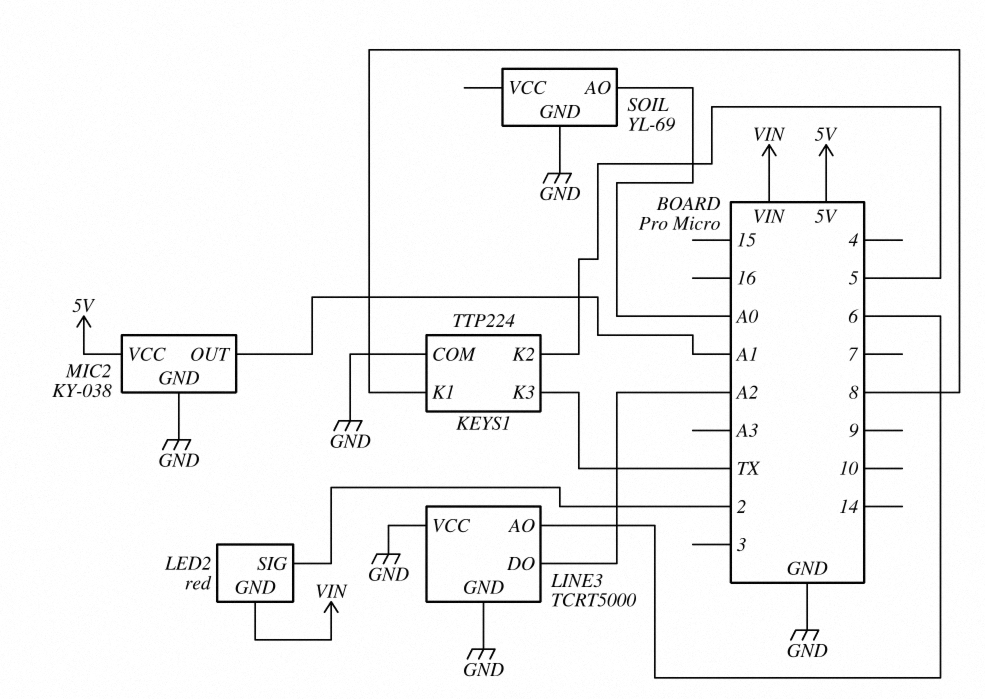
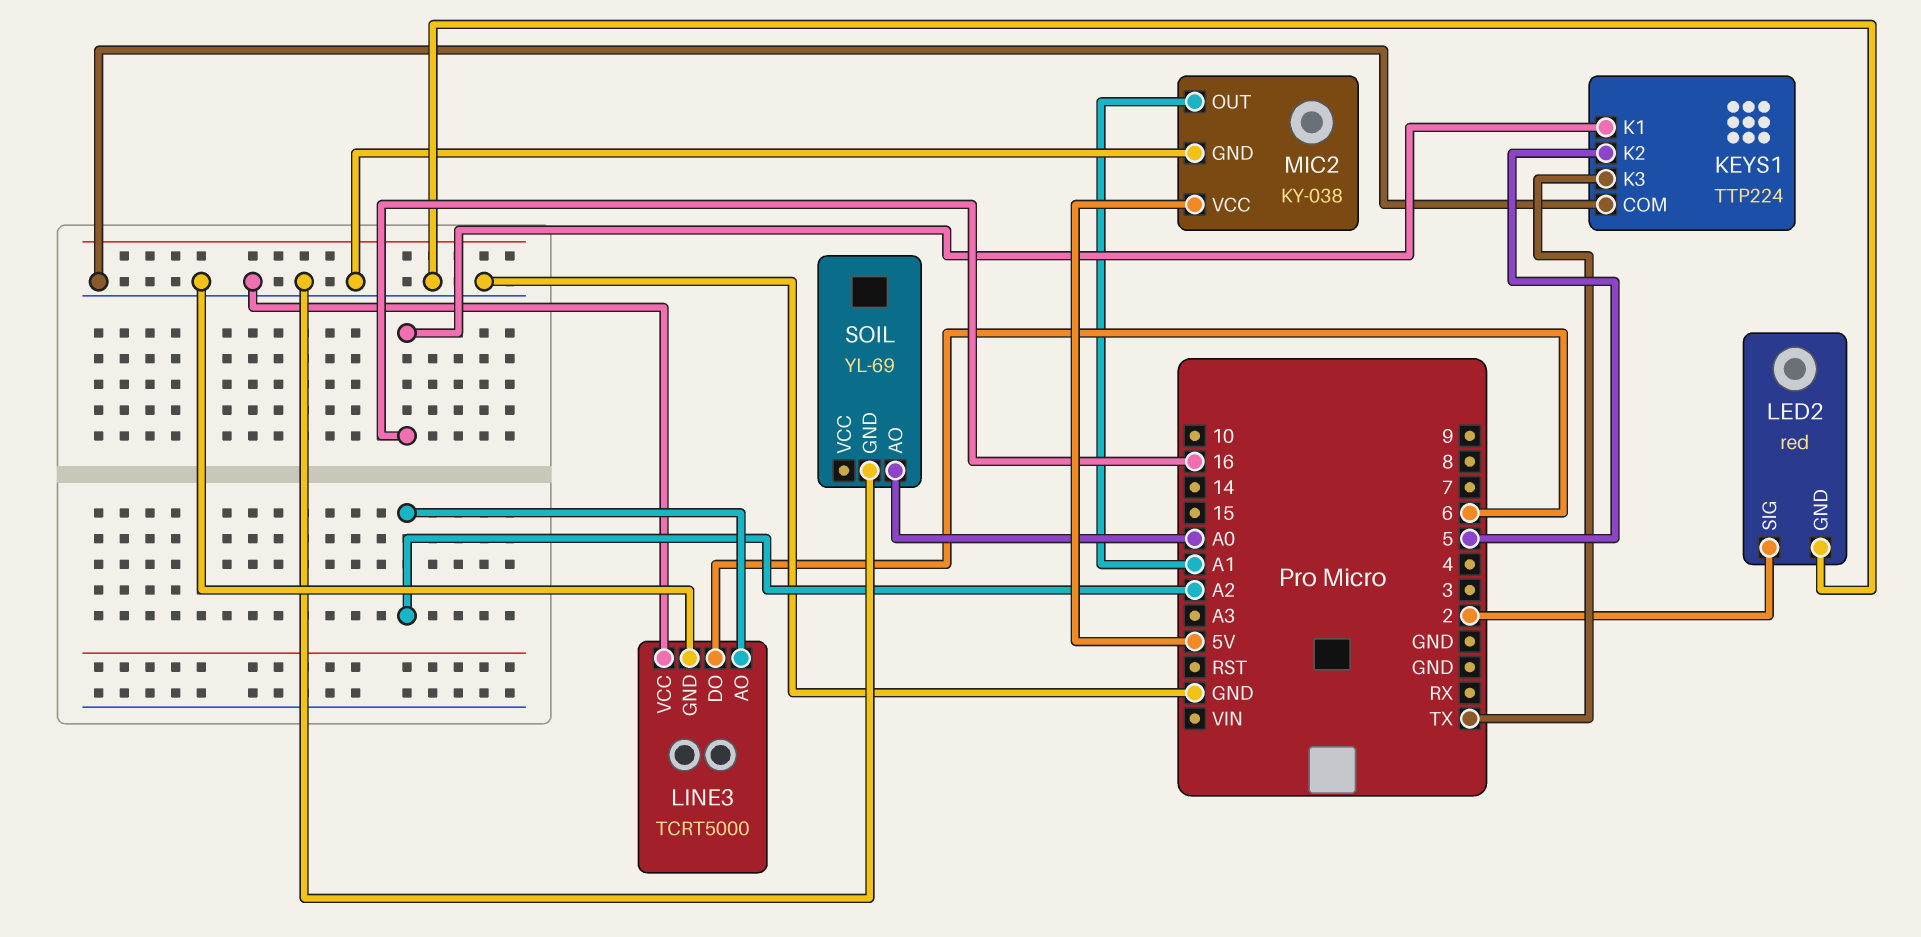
KEYS1 pin K1: 8 -> 16
LED2 pin GND: VIN -> GND
LINE3 pin AO: 6 -> A2
LINE3 pin DO: A2 -> 6

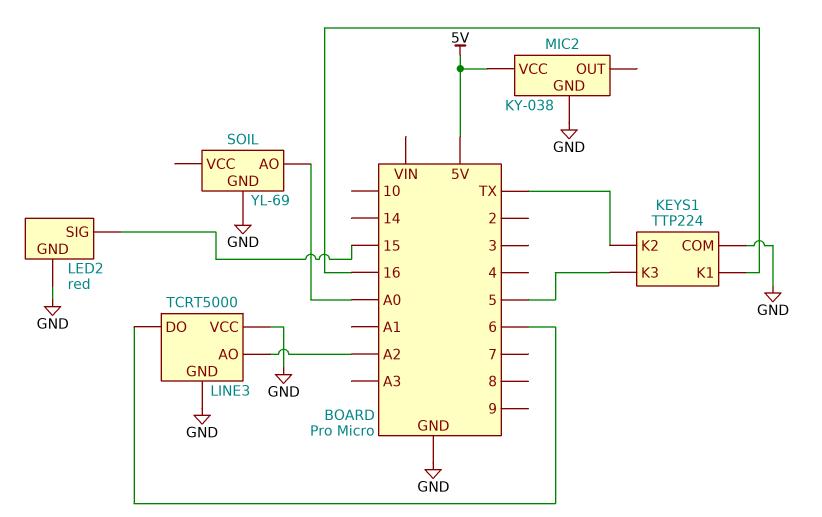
KEYS1 pin K2: 5 -> TX
KEYS1 pin K3: TX -> 5
LED2 pin SIG: 2 -> 15
MIC2 pin OUT: A1 -> none

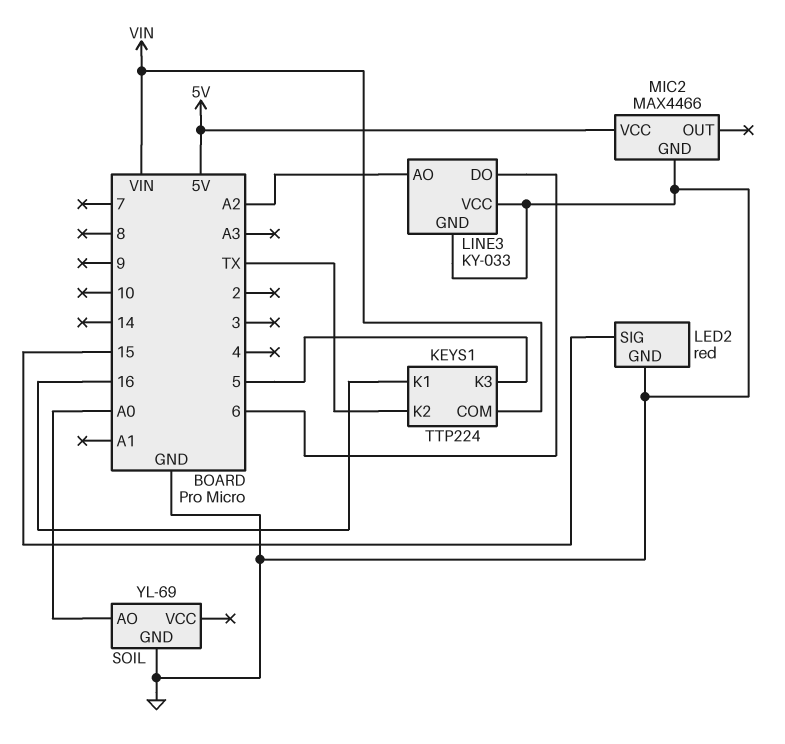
KEYS1 pin COM: GND -> VIN
LINE3: TCRT5000 -> KY-033
MIC2: KY-038 -> MAX4466

